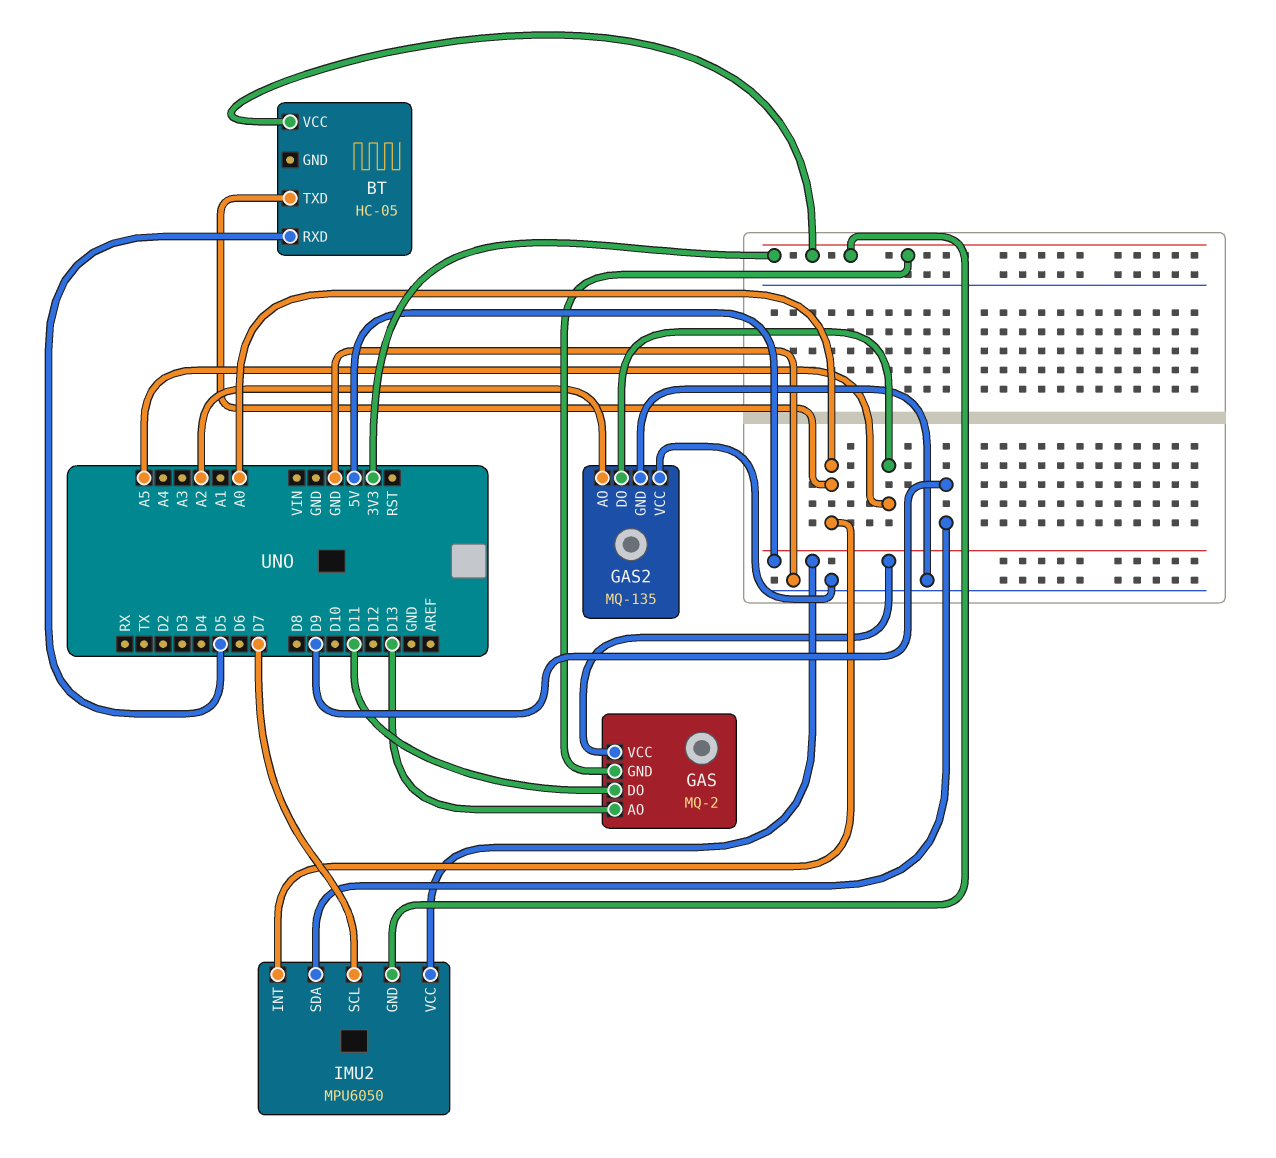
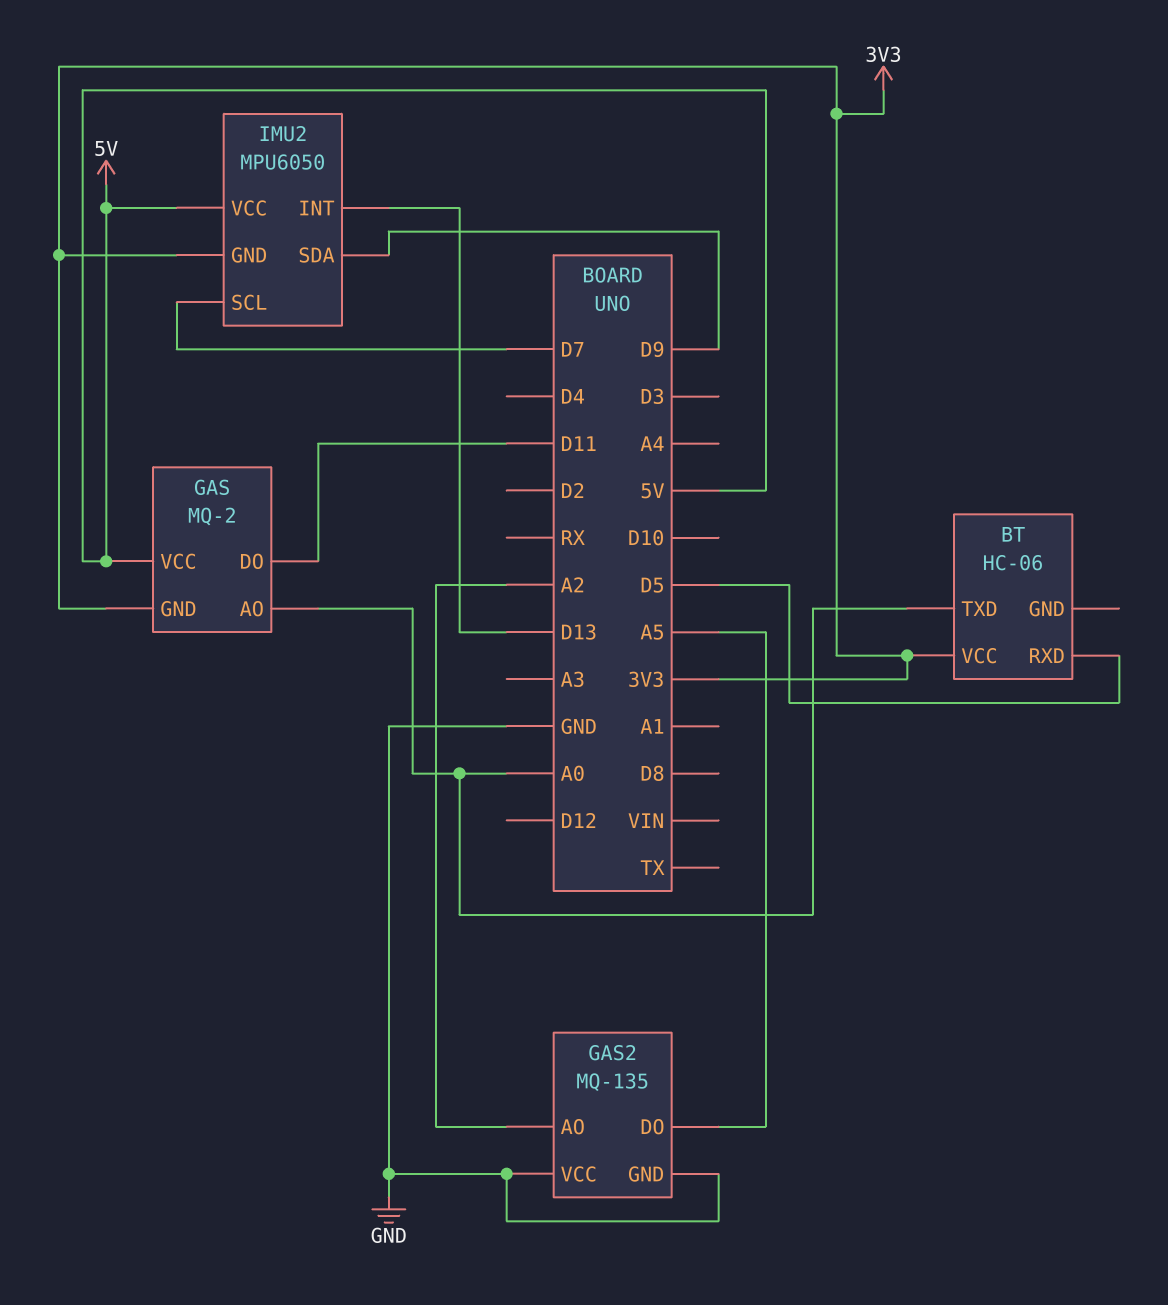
BT: HC-05 -> HC-06
GAS pin AO: D13 -> A0
IMU2 pin INT: A0 -> D13

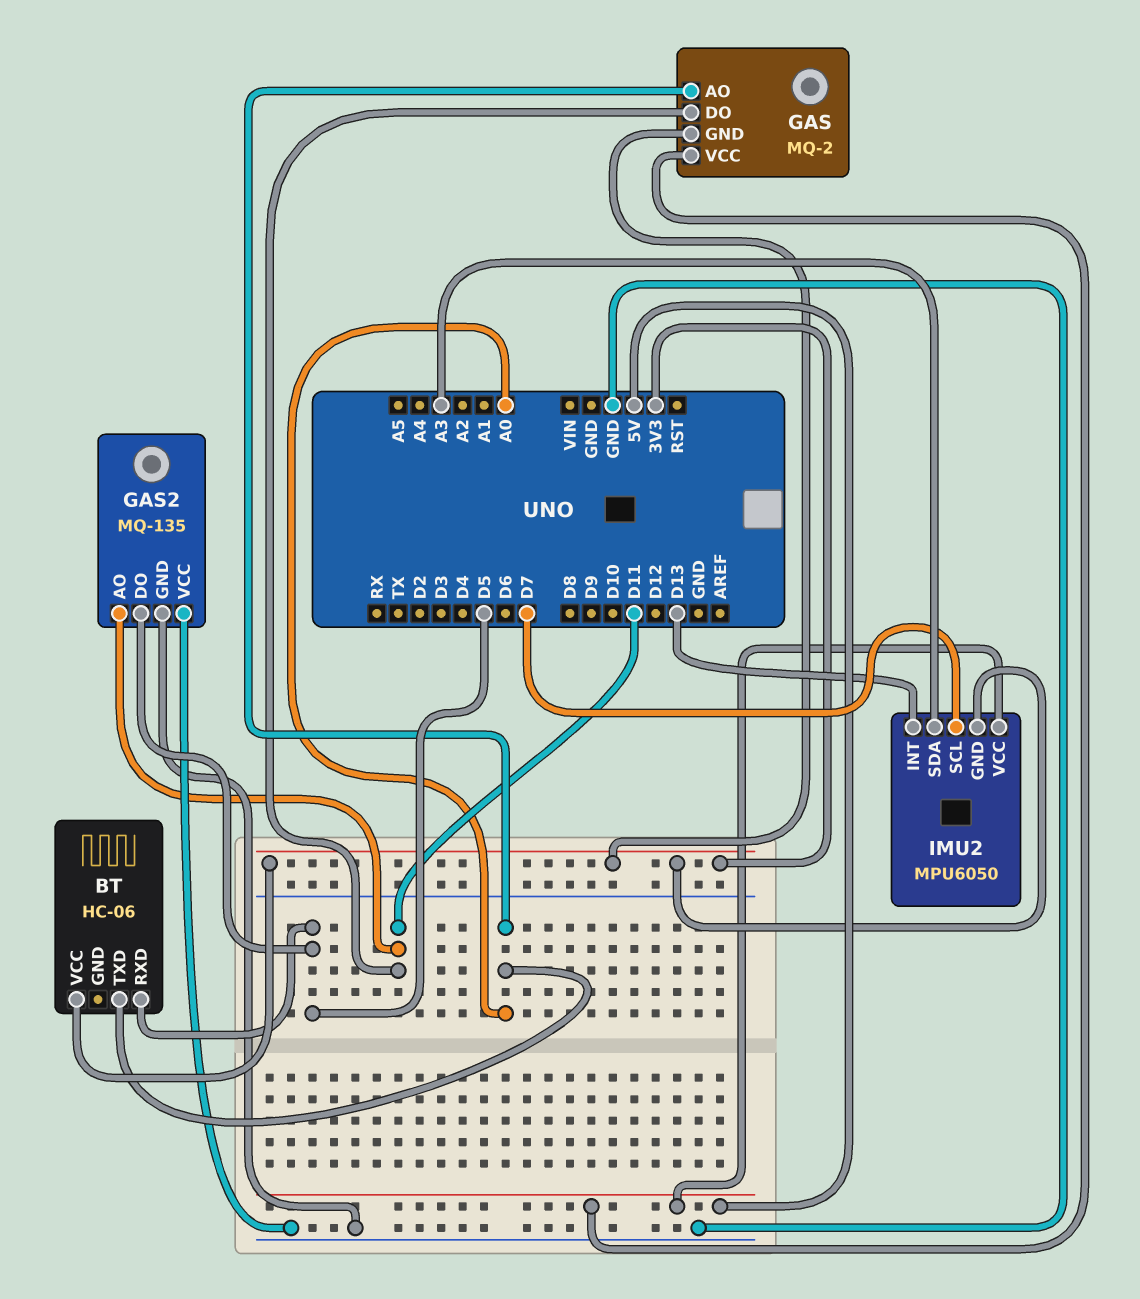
GAS2 pin AO: A2 -> D11
GAS2 pin DO: A5 -> D5
IMU2 pin SDA: D9 -> A3

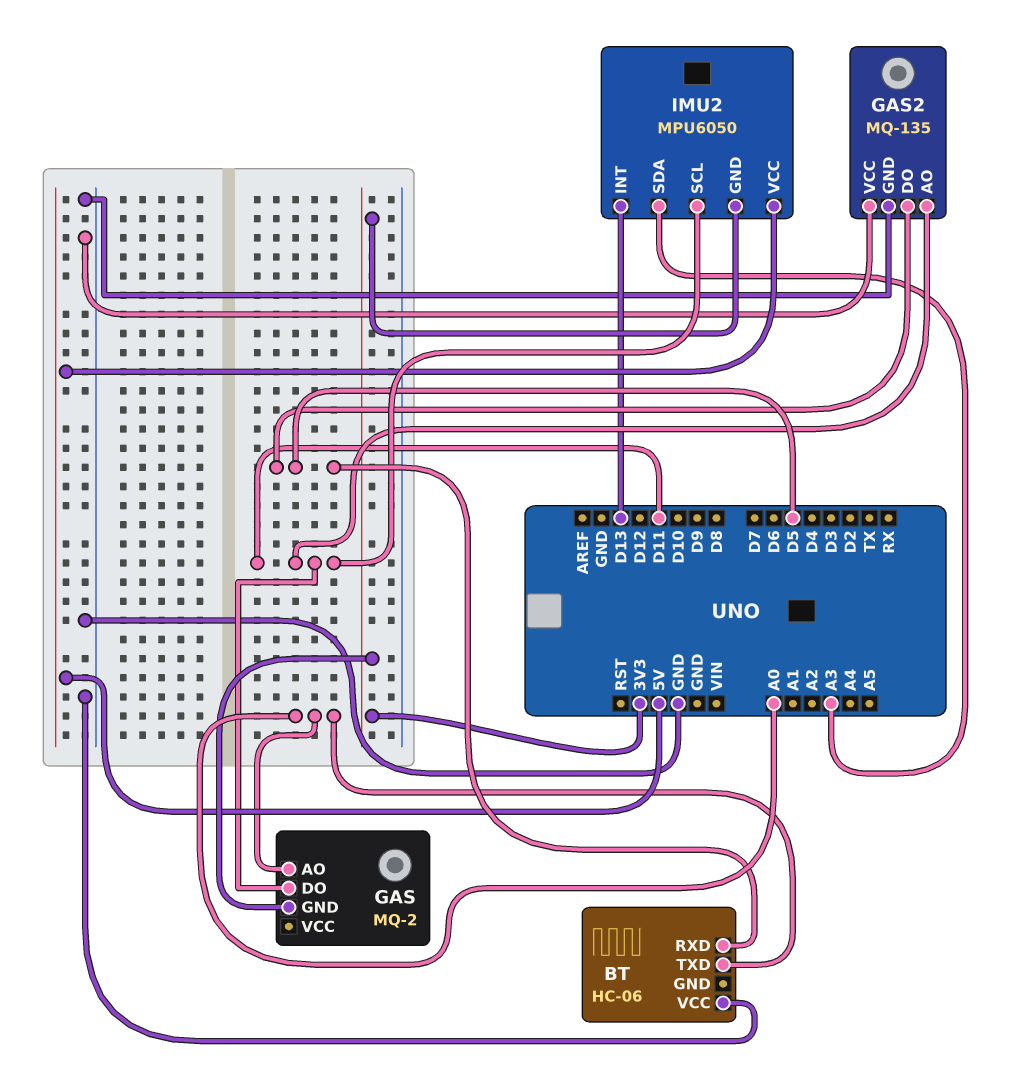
BT pin VCC: 3V3 -> GND
GAS pin VCC: 5V -> none
IMU2 pin SCL: D7 -> D11

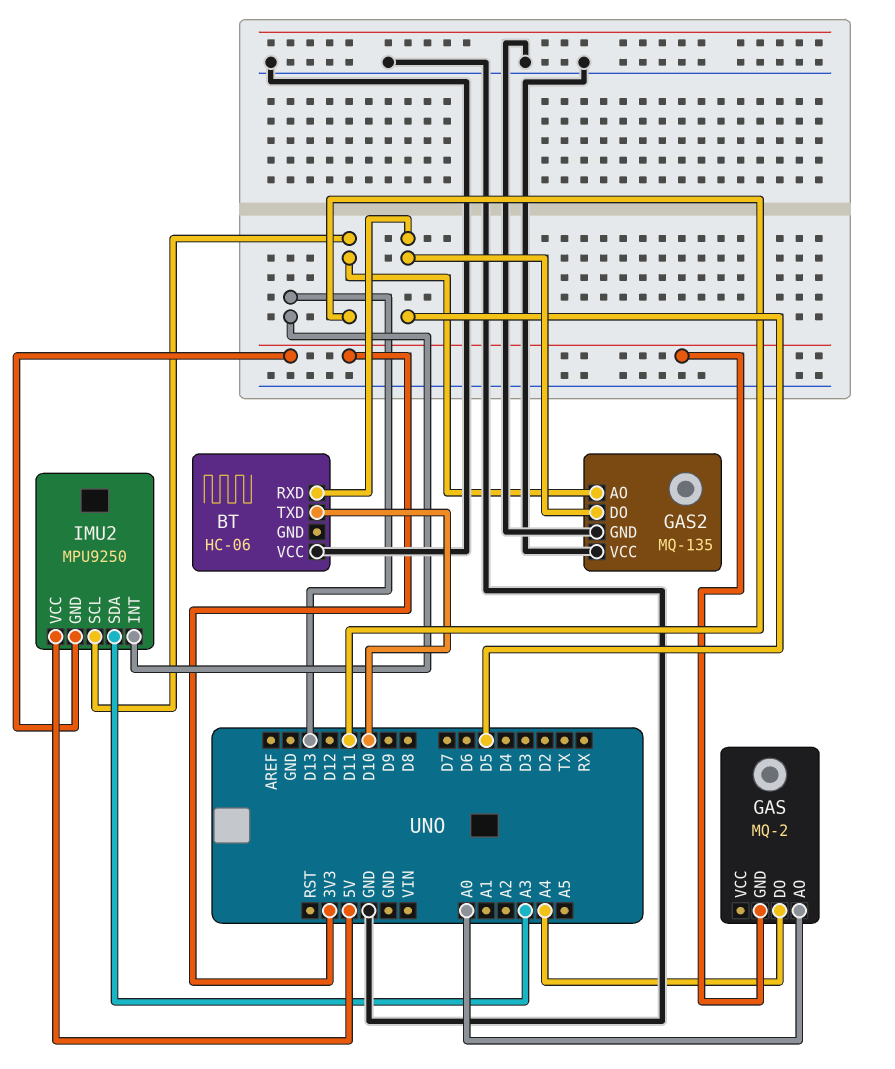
BT pin TXD: A0 -> D10
GAS pin DO: D11 -> A4
IMU2: MPU6050 -> MPU9250

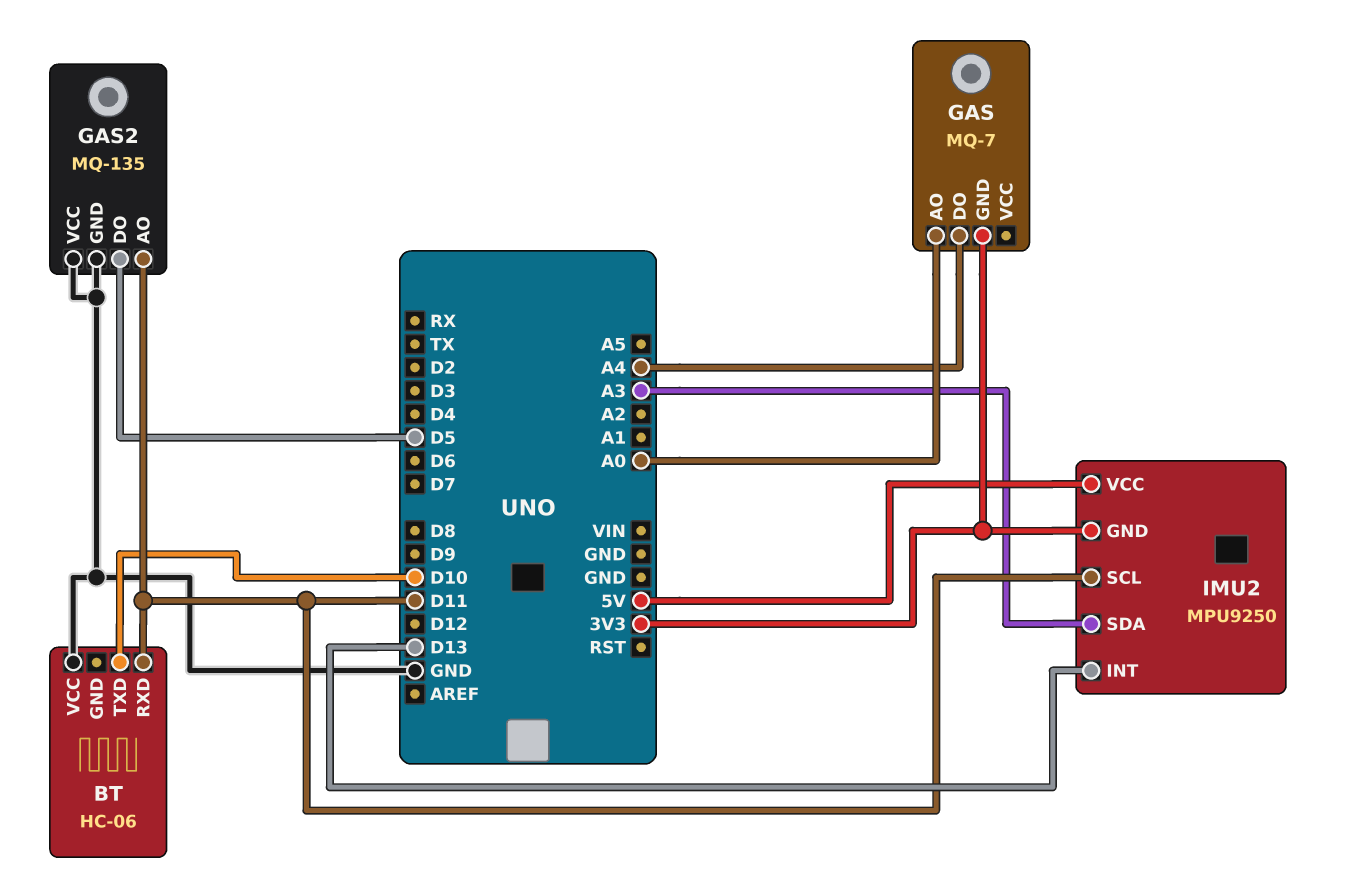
BT pin RXD: D5 -> D11
GAS: MQ-2 -> MQ-7

